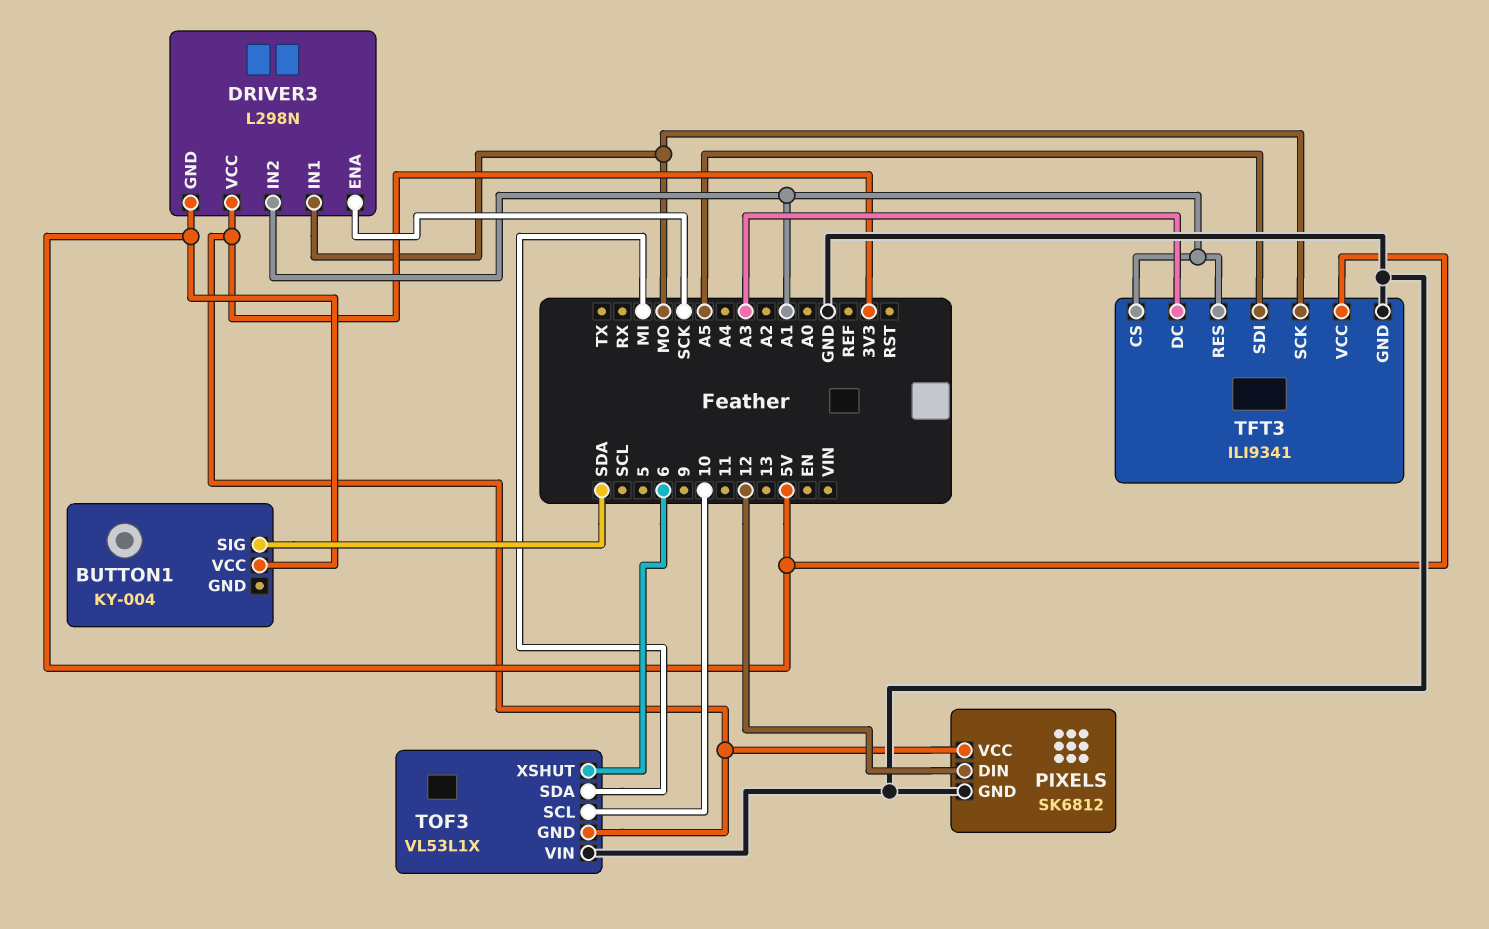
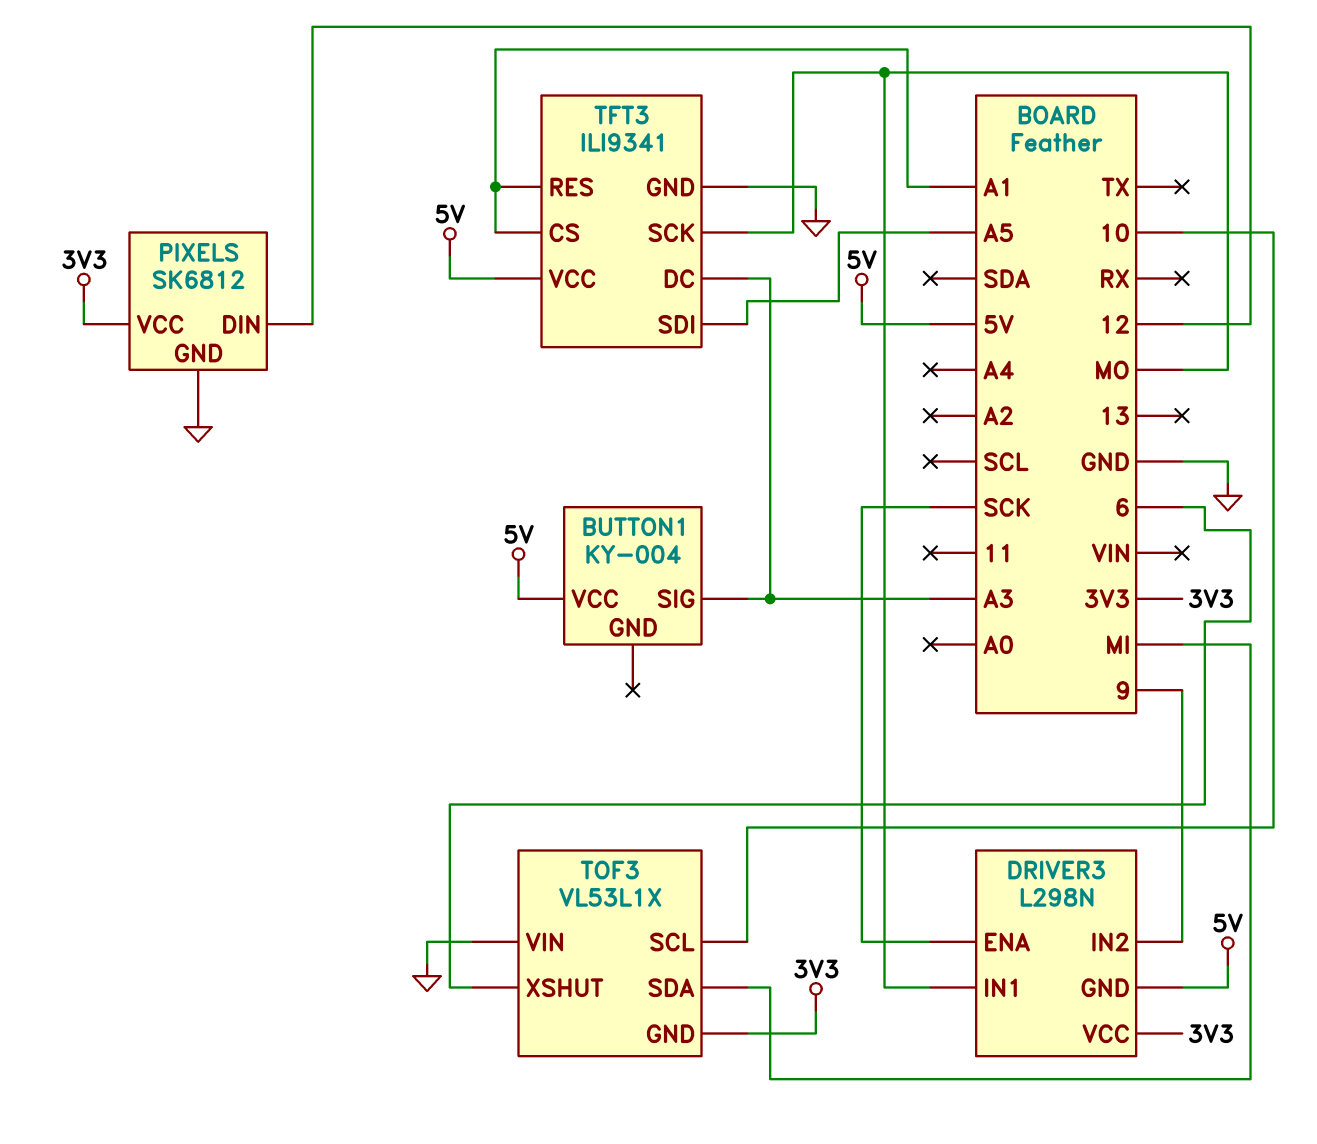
BUTTON1 pin SIG: SDA -> A3
DRIVER3 pin IN2: A1 -> 9

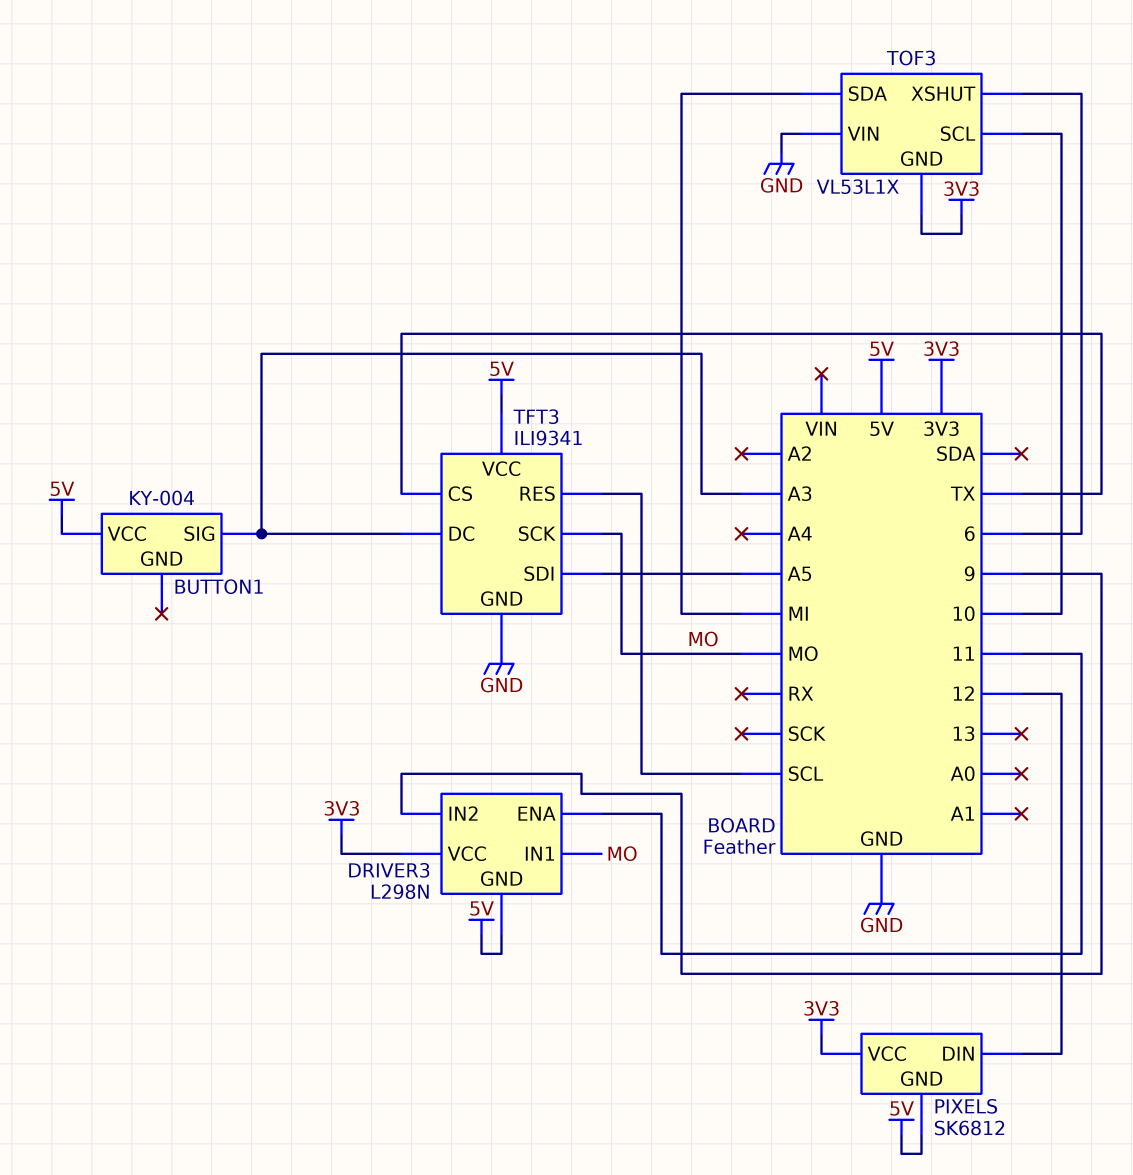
DRIVER3 pin ENA: SCK -> 11
PIXELS pin GND: GND -> 5V
TFT3 pin CS: A1 -> TX
TFT3 pin RES: A1 -> SCL

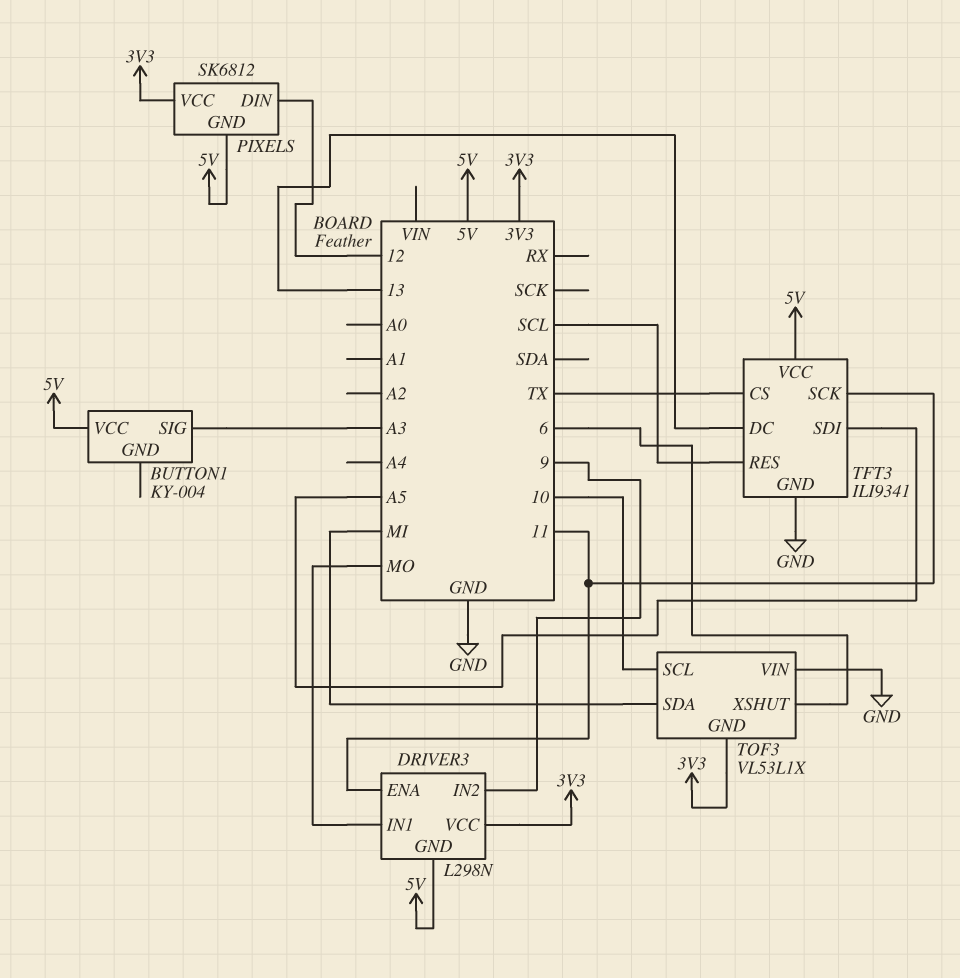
TFT3 pin DC: A3 -> 13
TFT3 pin SCK: MO -> 11

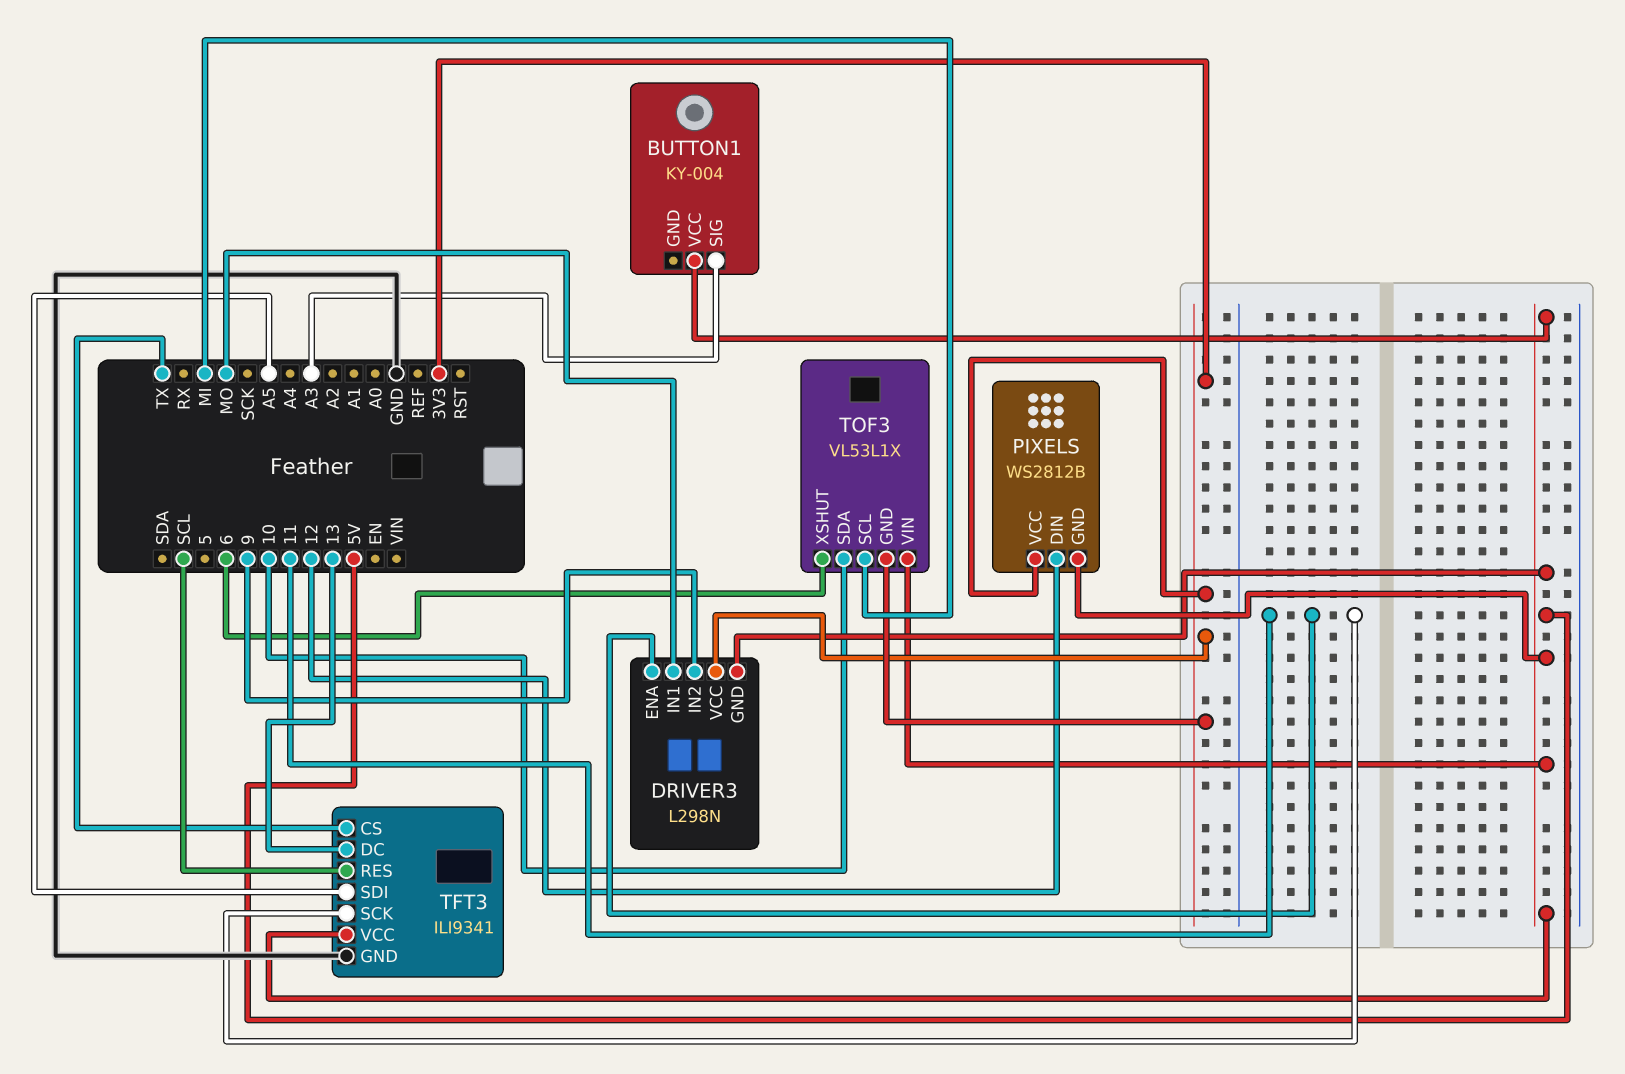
PIXELS: SK6812 -> WS2812B
TOF3 pin SCL: 10 -> MI
TOF3 pin SDA: MI -> 10
TOF3 pin VIN: GND -> 5V

